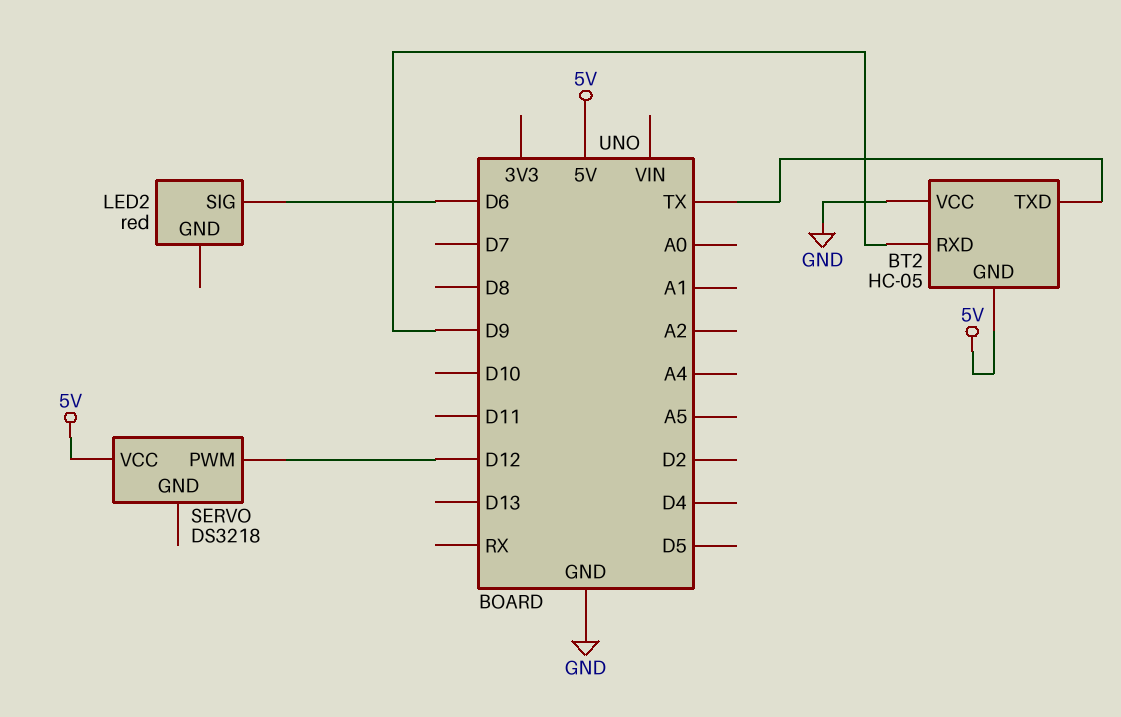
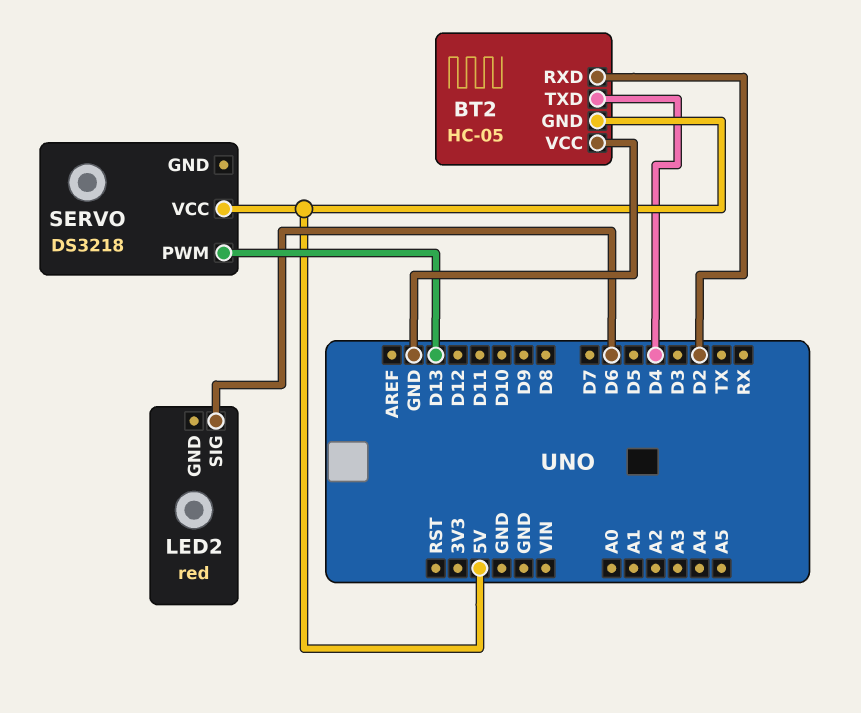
BT2 pin RXD: D9 -> D2
BT2 pin TXD: TX -> D4
SERVO pin PWM: D12 -> D13

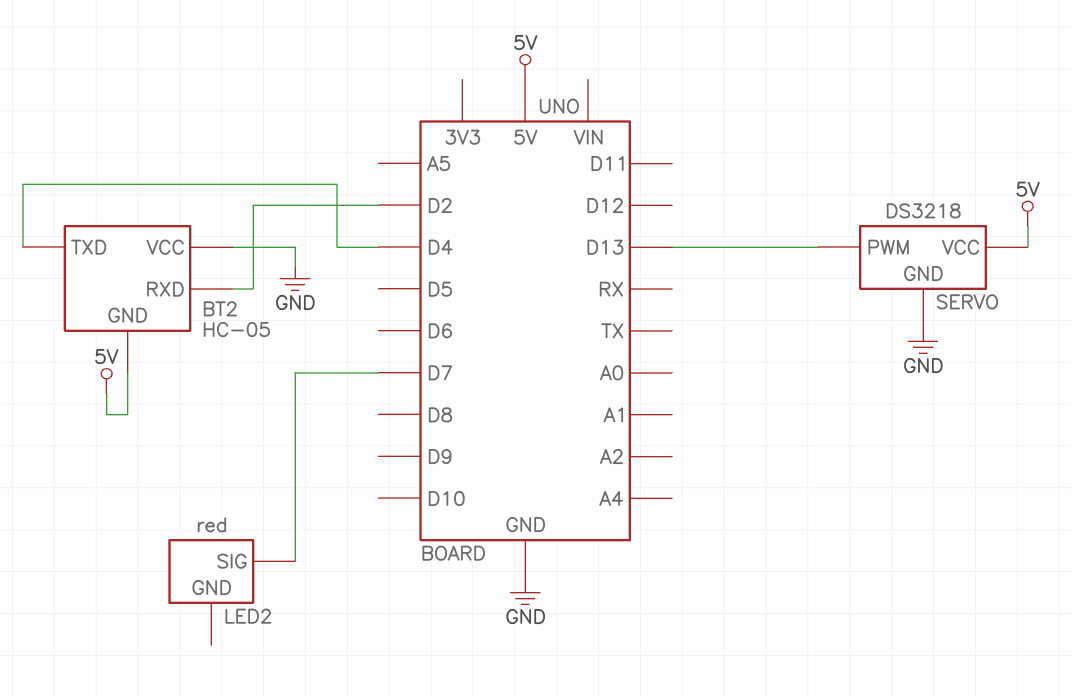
LED2 pin SIG: D6 -> D7
SERVO pin GND: none -> GND

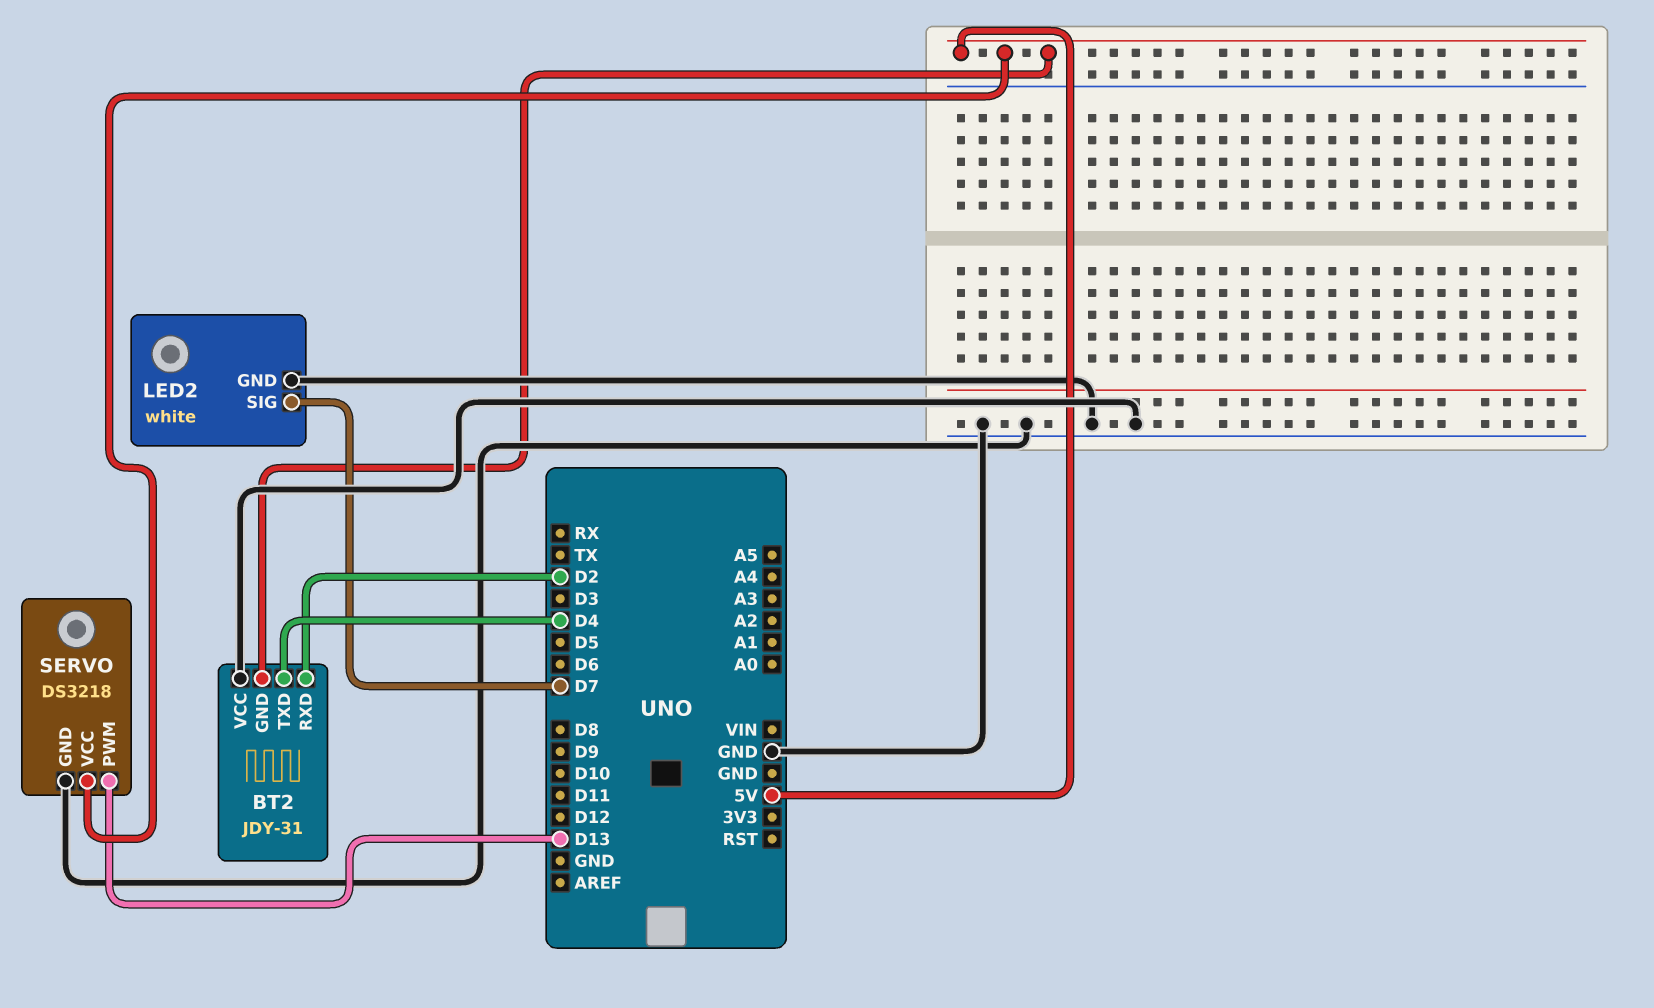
BT2: HC-05 -> JDY-31
LED2: red -> white
LED2 pin GND: none -> GND

